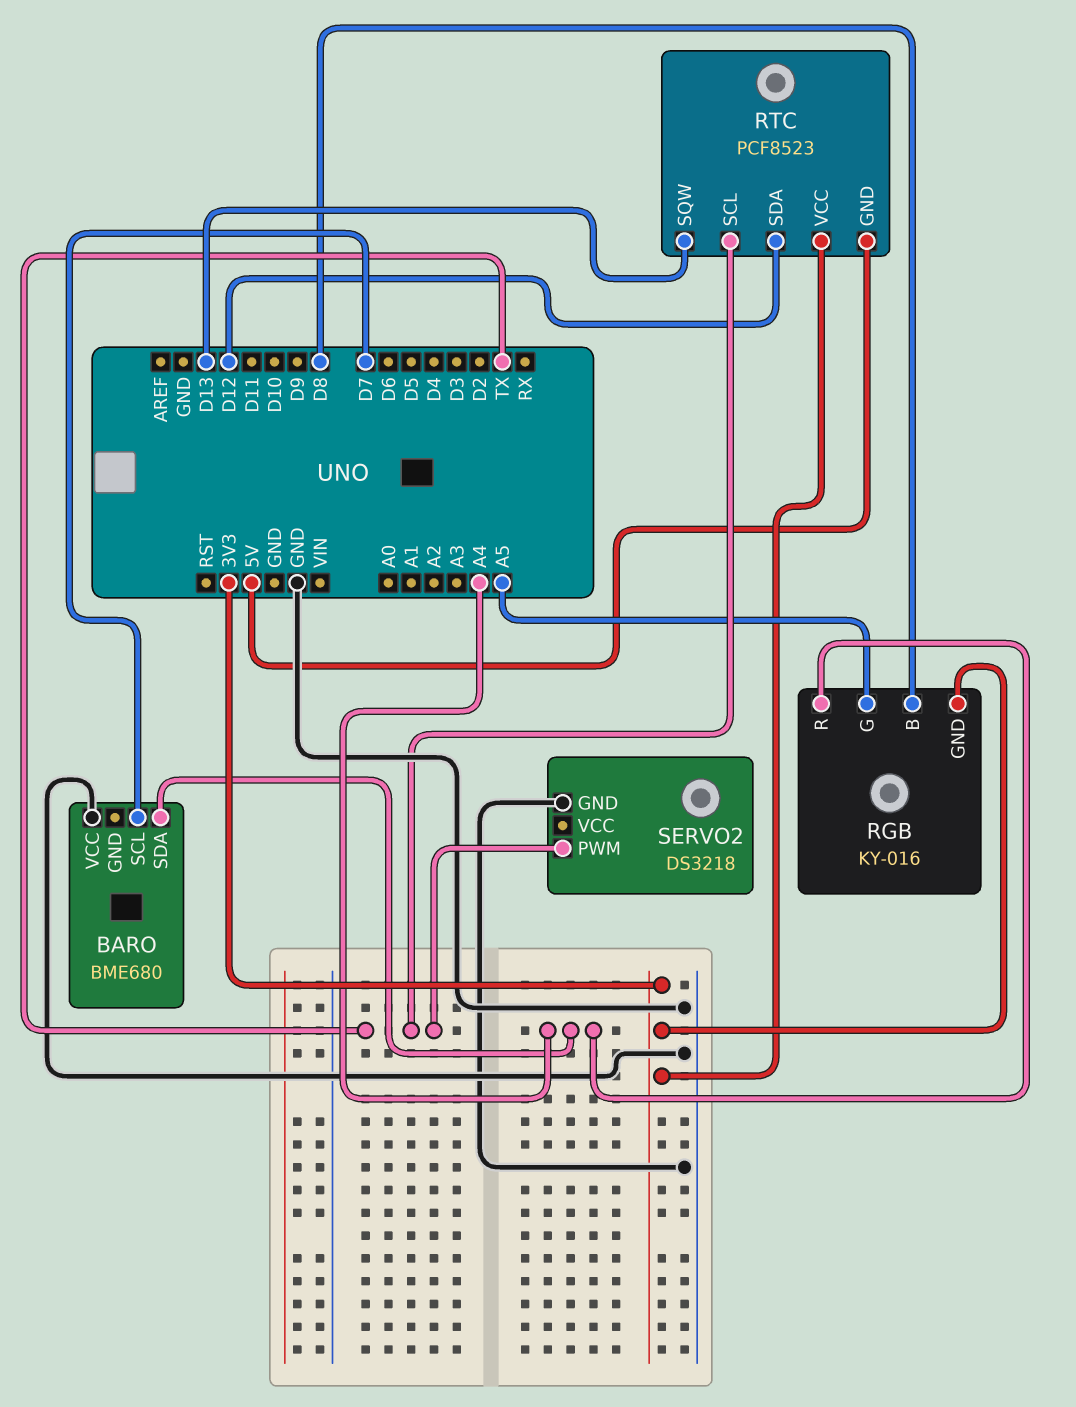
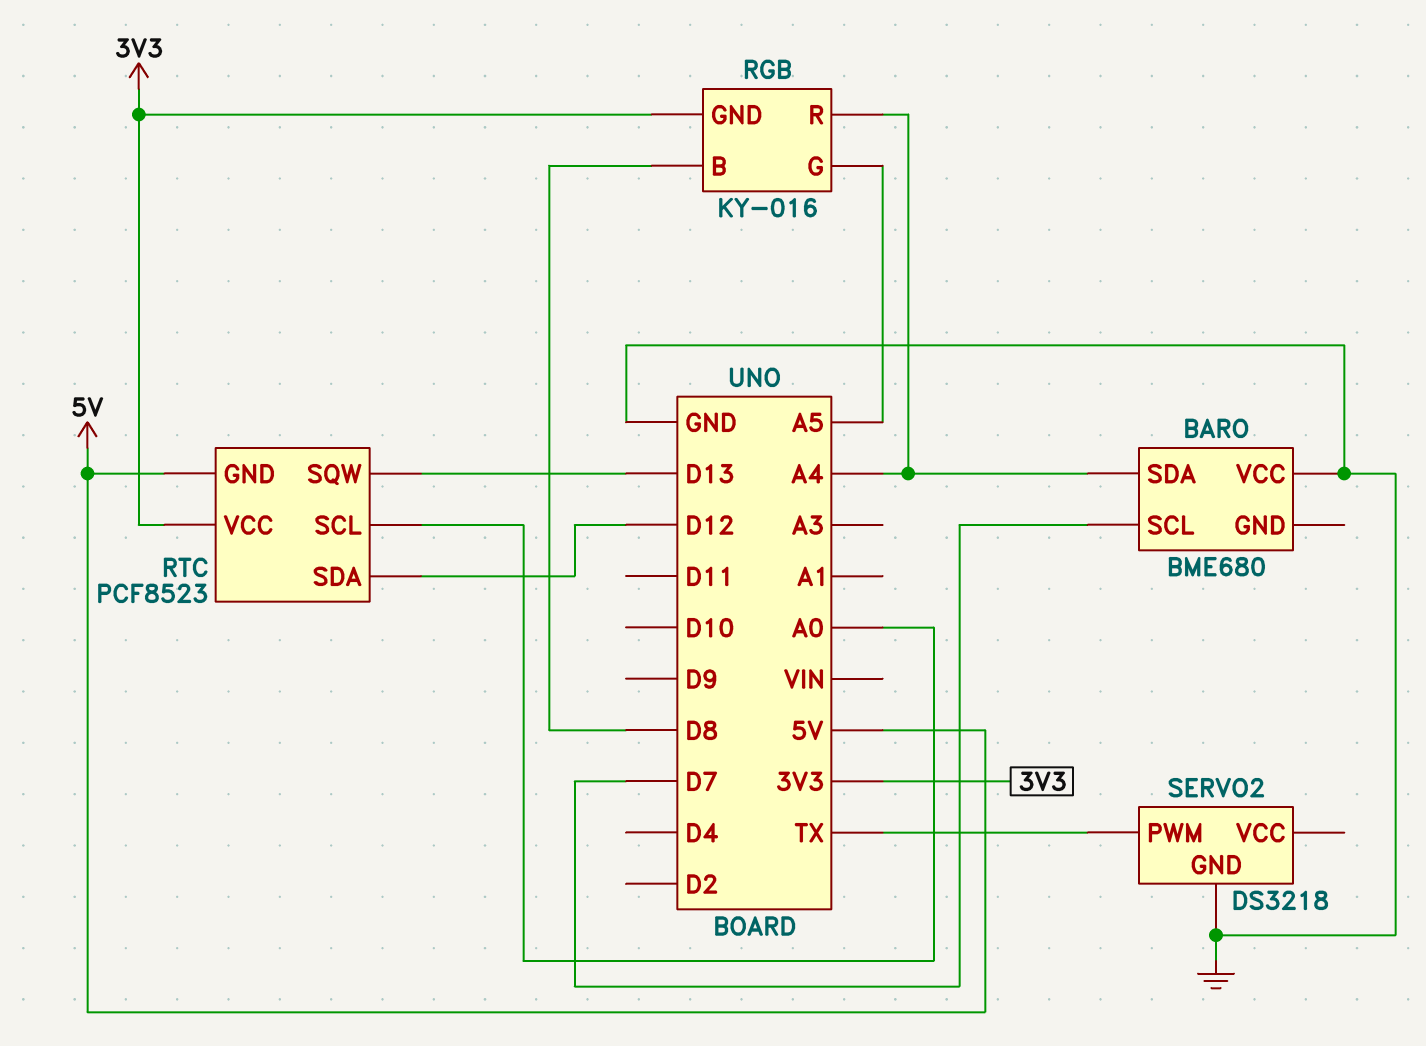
RTC pin SCL: TX -> A0

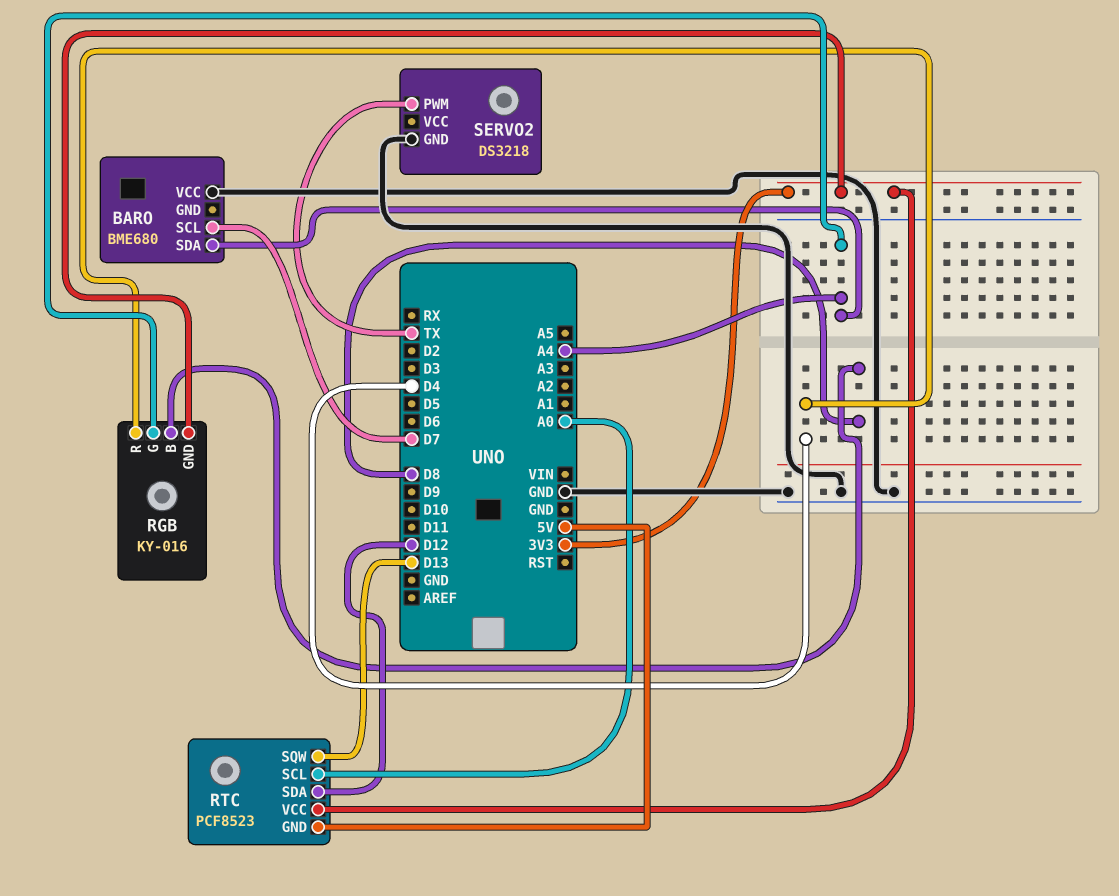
RGB pin G: A5 -> A4
RGB pin R: A4 -> D4

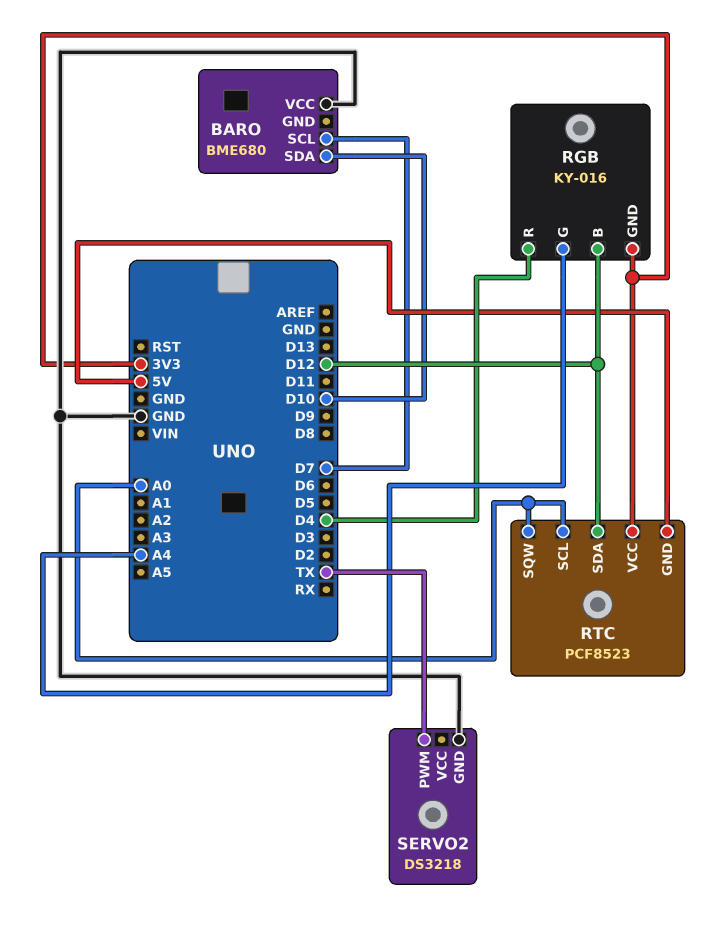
BARO pin SDA: A4 -> D10
RGB pin B: D8 -> D12
RTC pin SQW: D13 -> A0

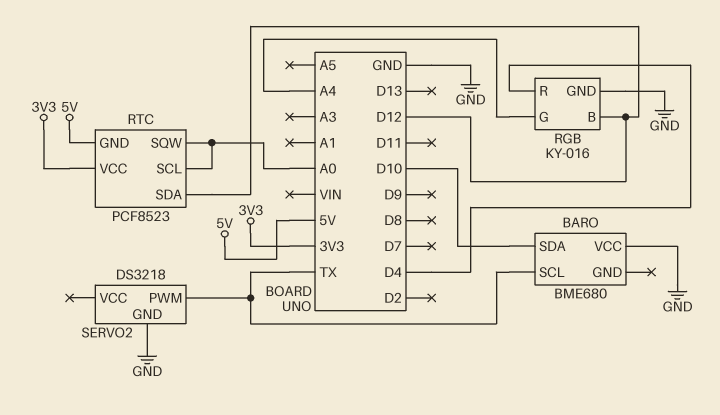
BARO pin SCL: D7 -> TX
RGB pin GND: 3V3 -> GND

